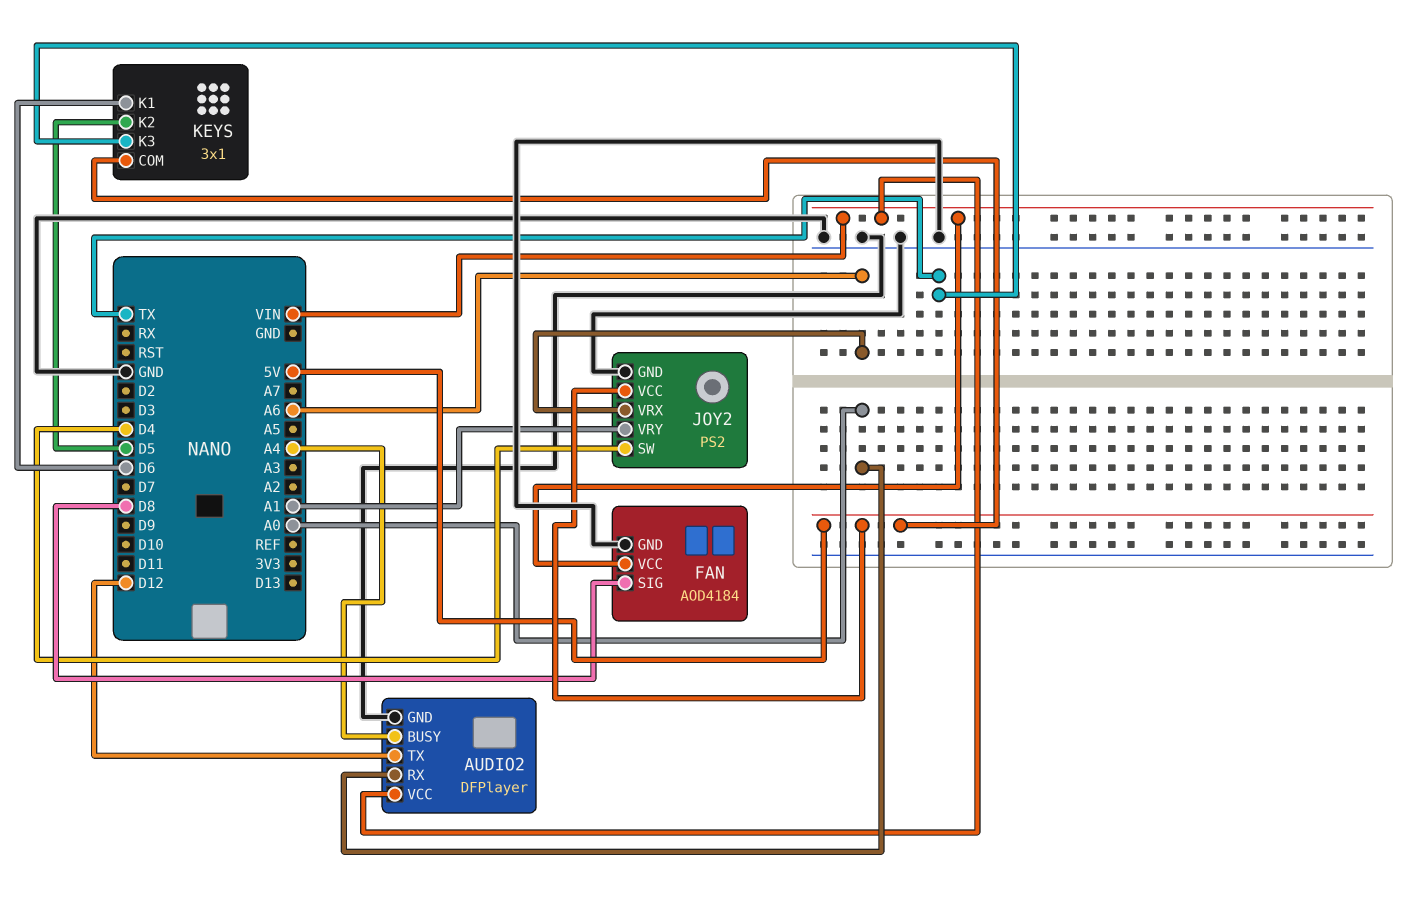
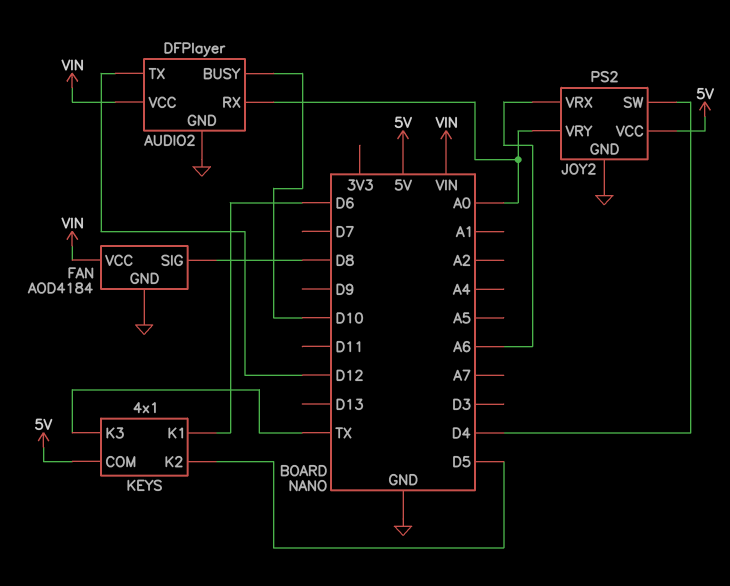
AUDIO2 pin BUSY: A4 -> D10
JOY2 pin VRY: A1 -> A0
KEYS: 3x1 -> 4x1

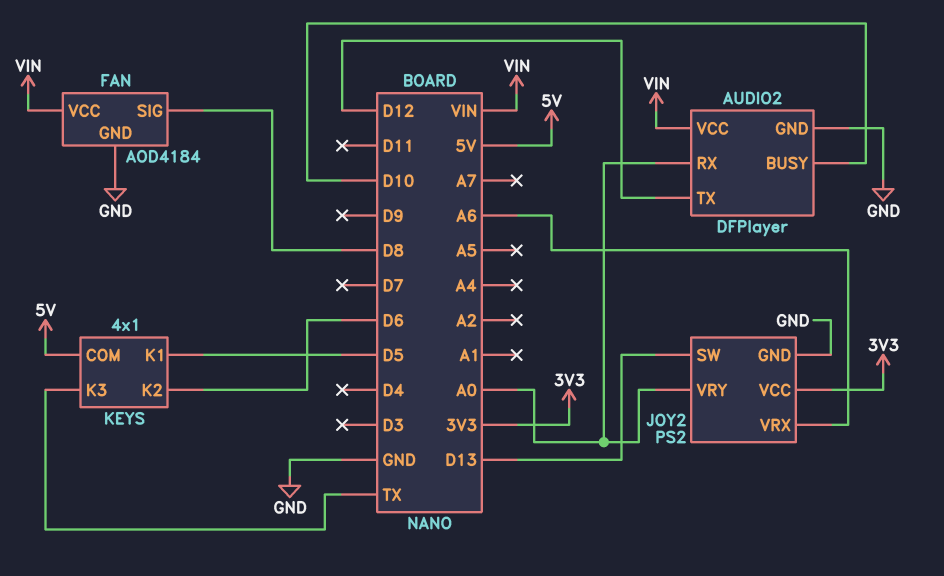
JOY2 pin SW: D4 -> D13
JOY2 pin VCC: 5V -> 3V3
KEYS pin K1: D6 -> D5
KEYS pin K2: D5 -> D6

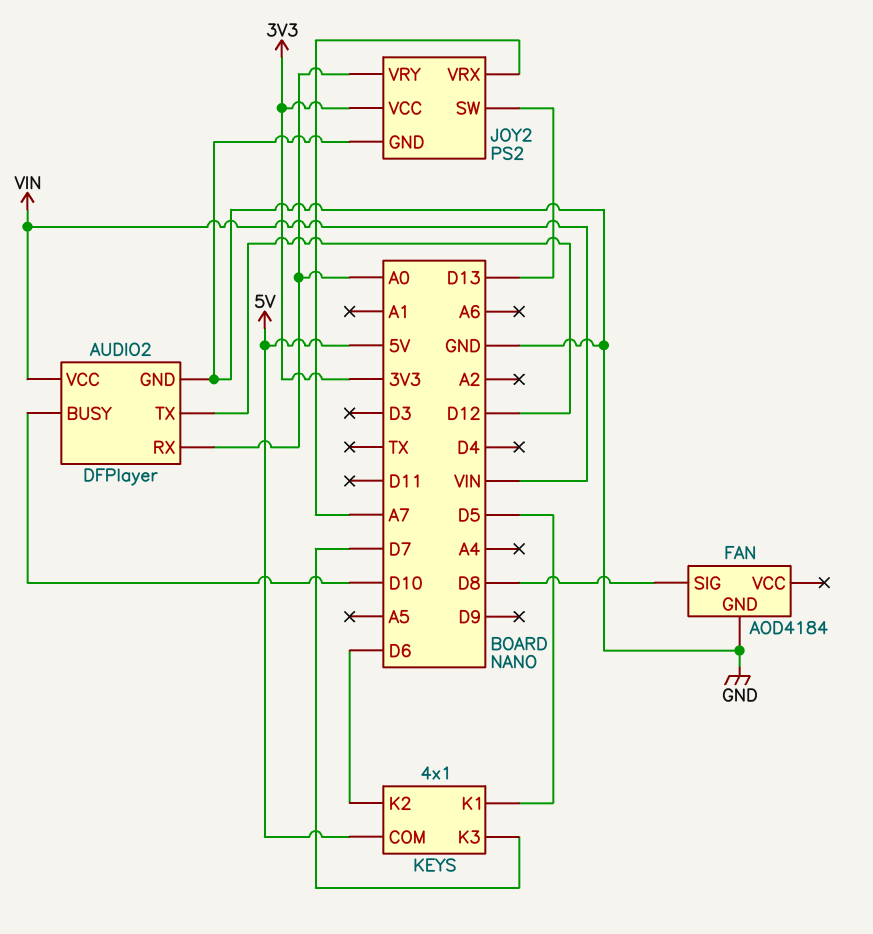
FAN pin VCC: VIN -> none
JOY2 pin VRX: A6 -> A7
KEYS pin K3: TX -> D7

